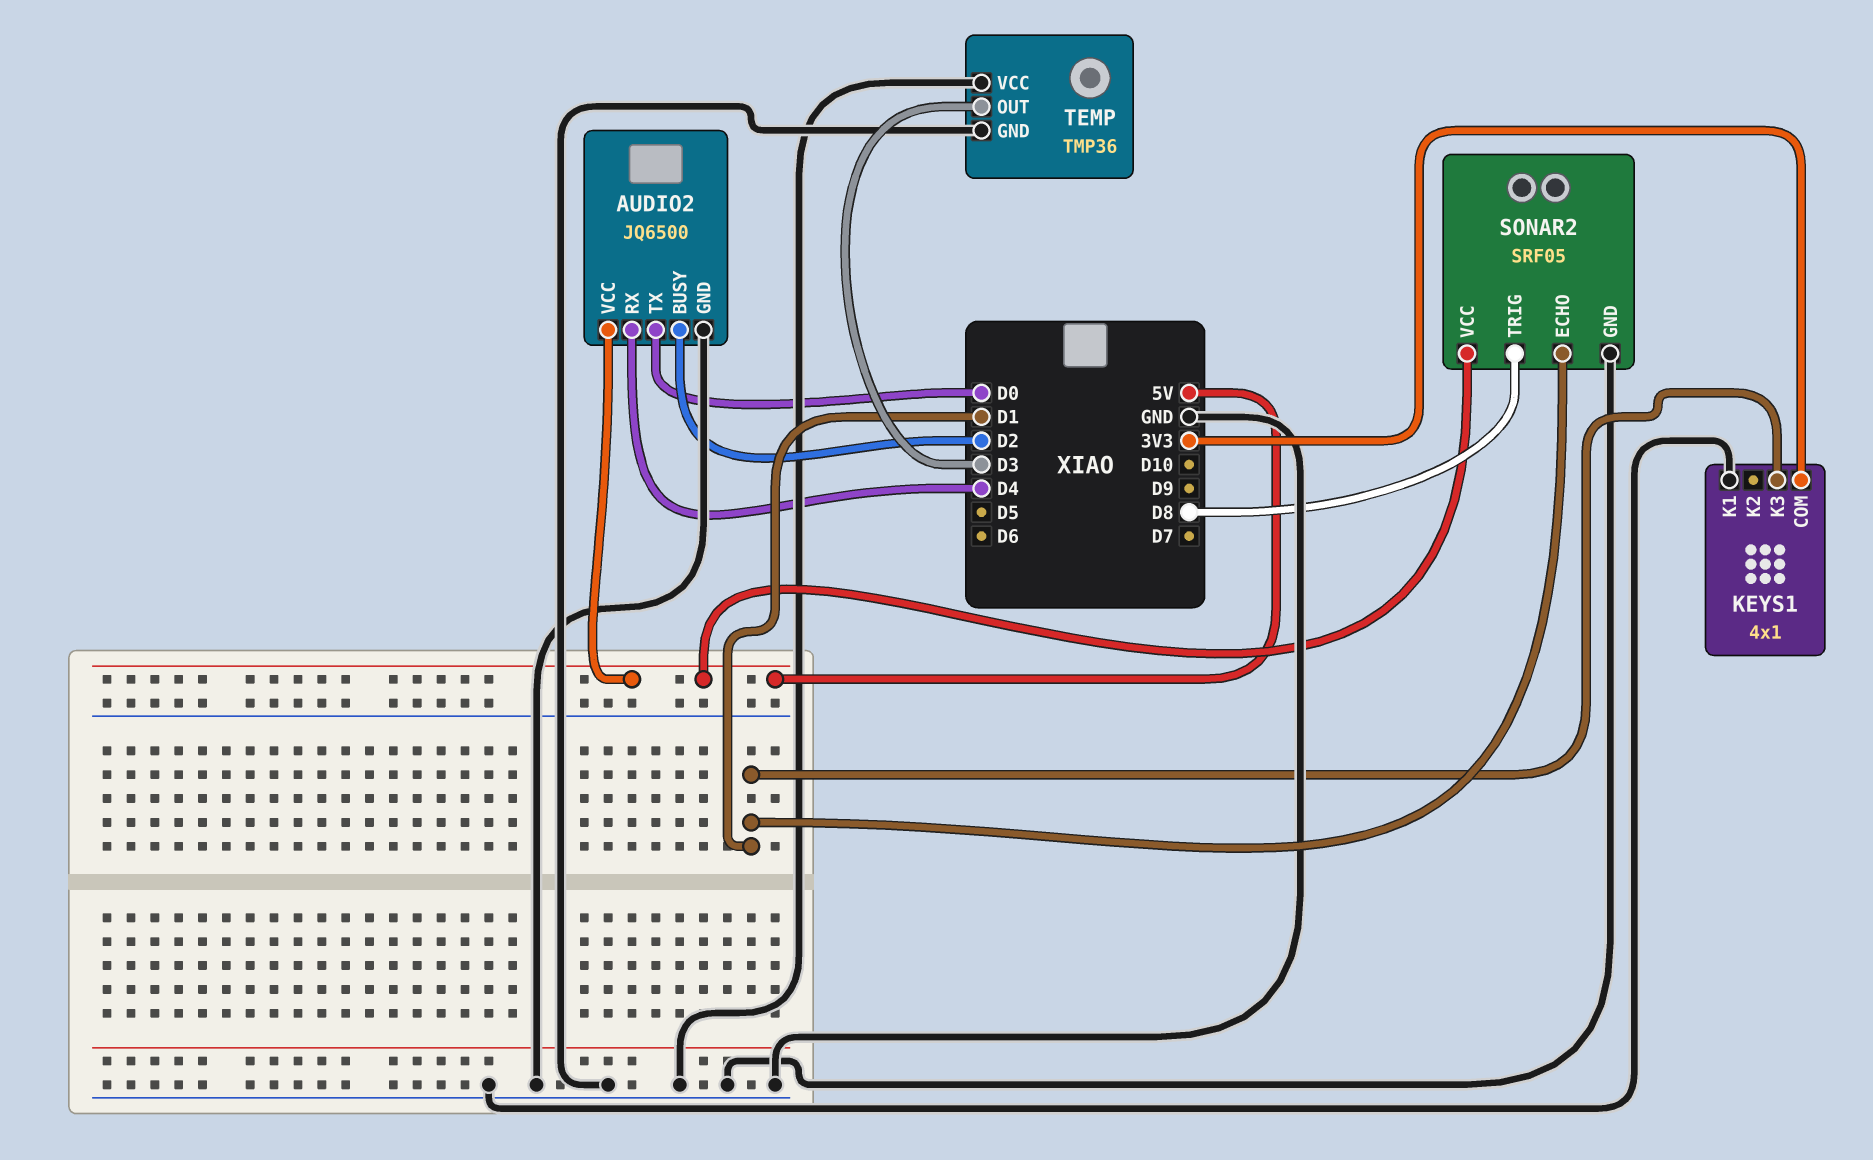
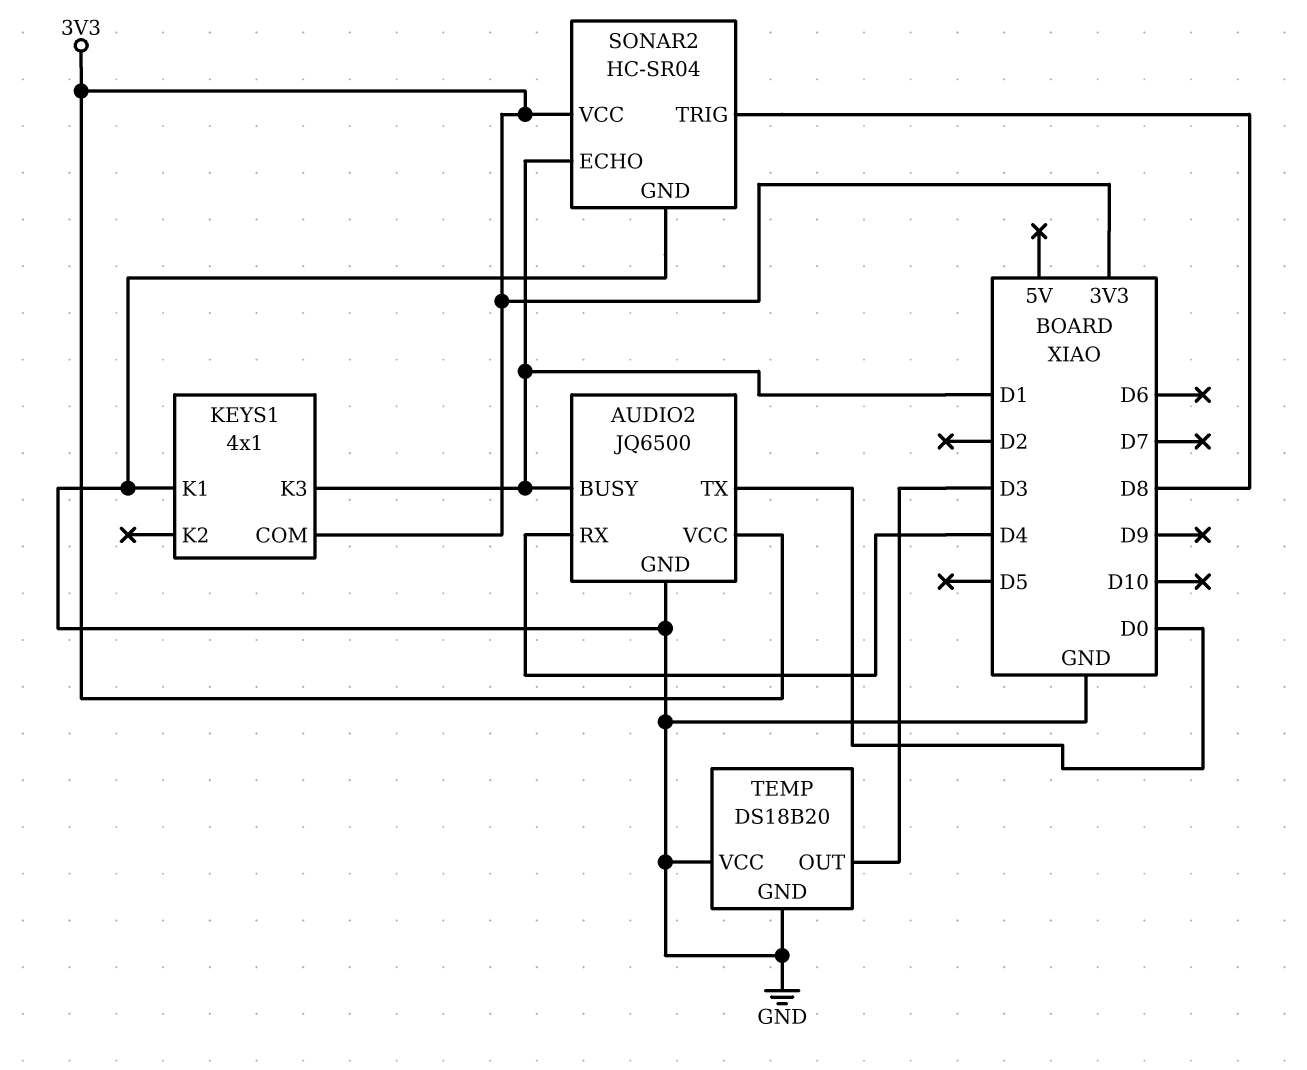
AUDIO2 pin BUSY: D2 -> D1
AUDIO2 pin VCC: 5V -> 3V3
SONAR2: SRF05 -> HC-SR04
SONAR2 pin VCC: 5V -> 3V3
TEMP: TMP36 -> DS18B20

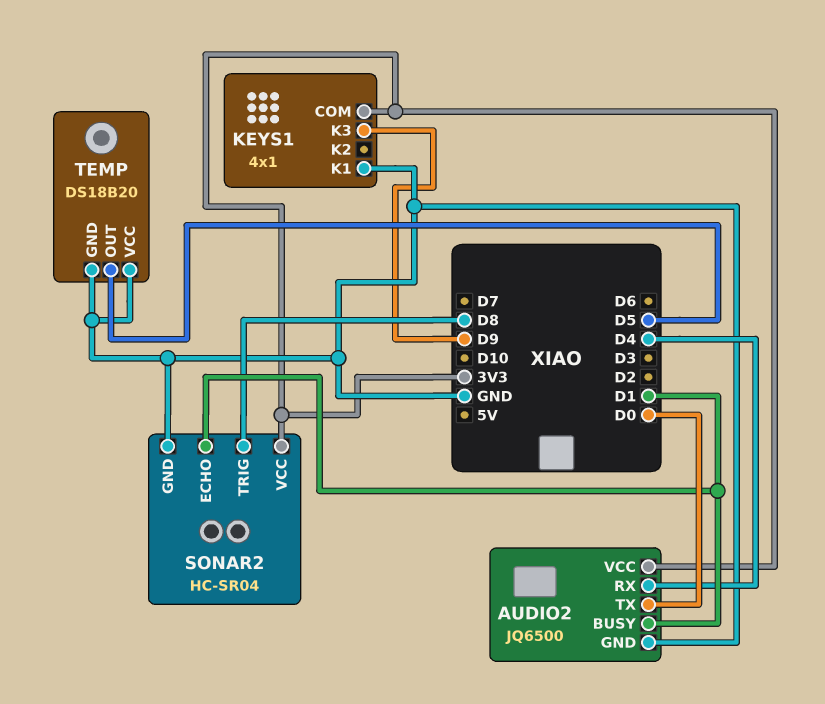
KEYS1 pin K3: D1 -> D9
TEMP pin OUT: D3 -> D5

